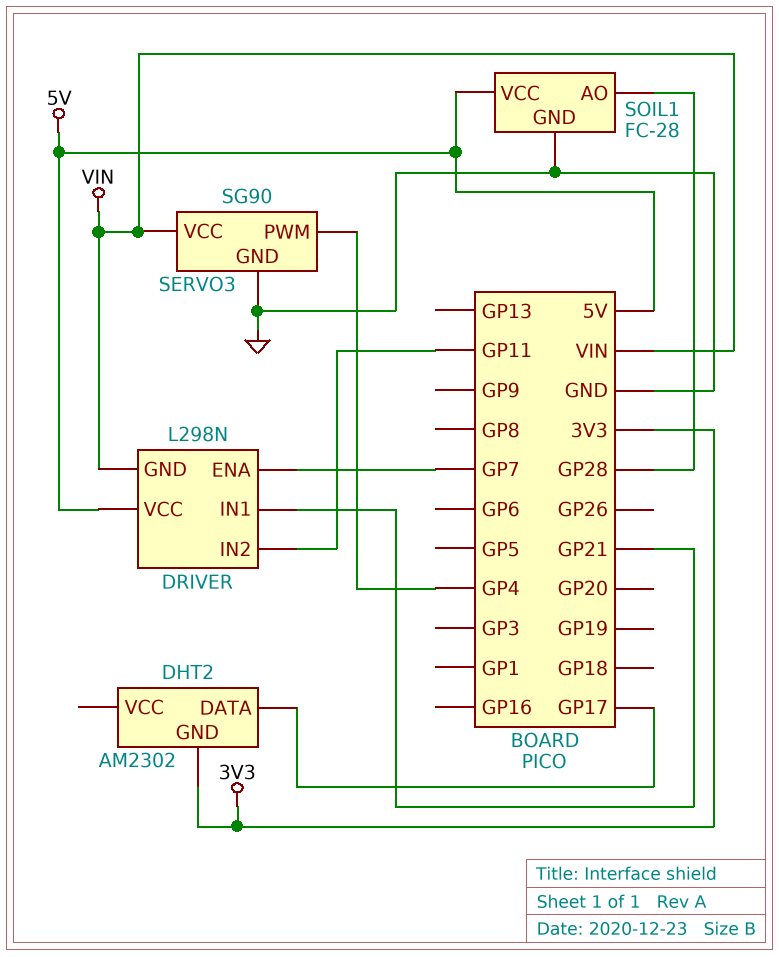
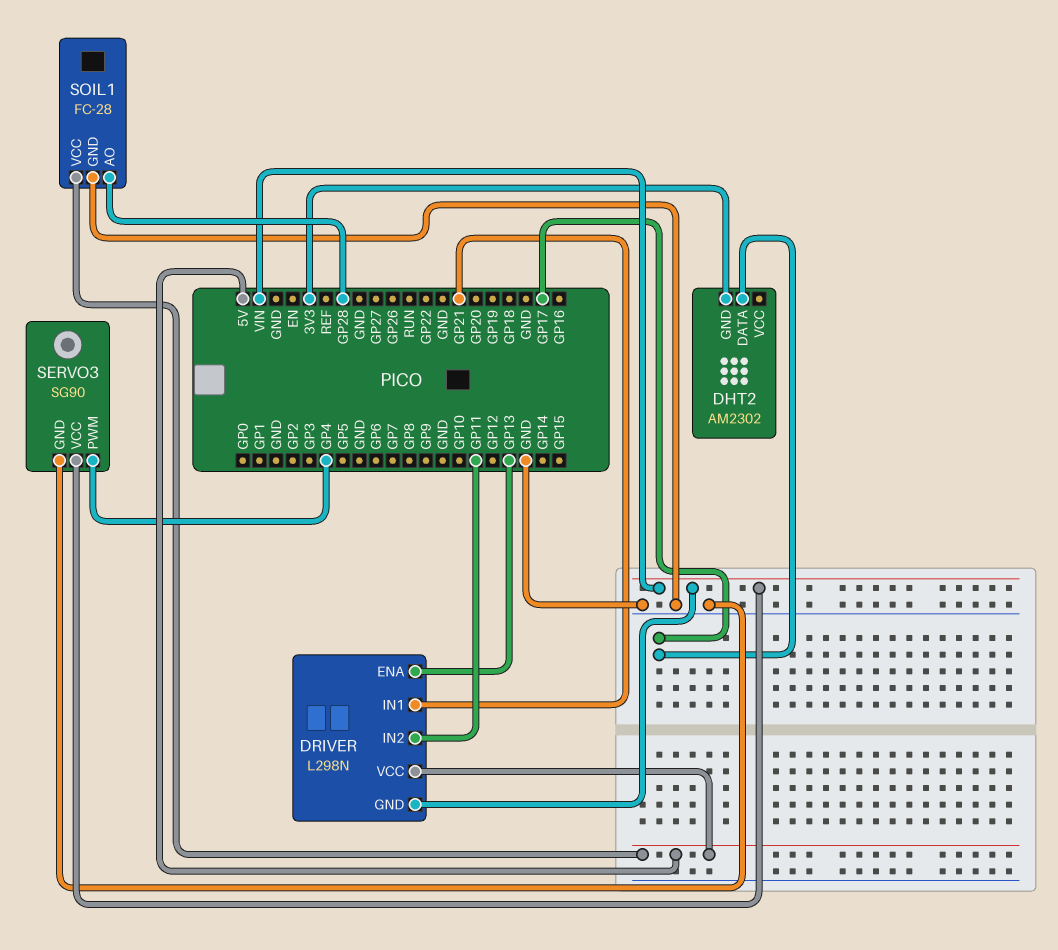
DRIVER pin ENA: GP7 -> GP13

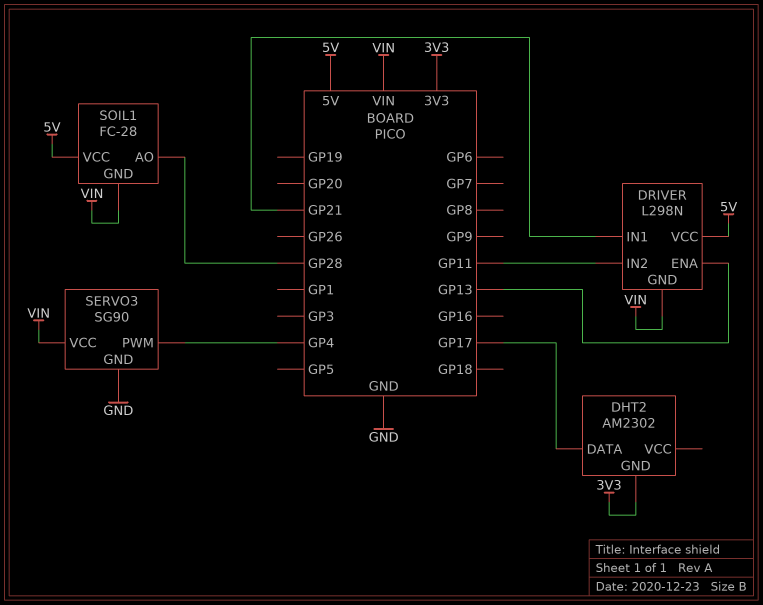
SOIL1 pin GND: GND -> VIN

